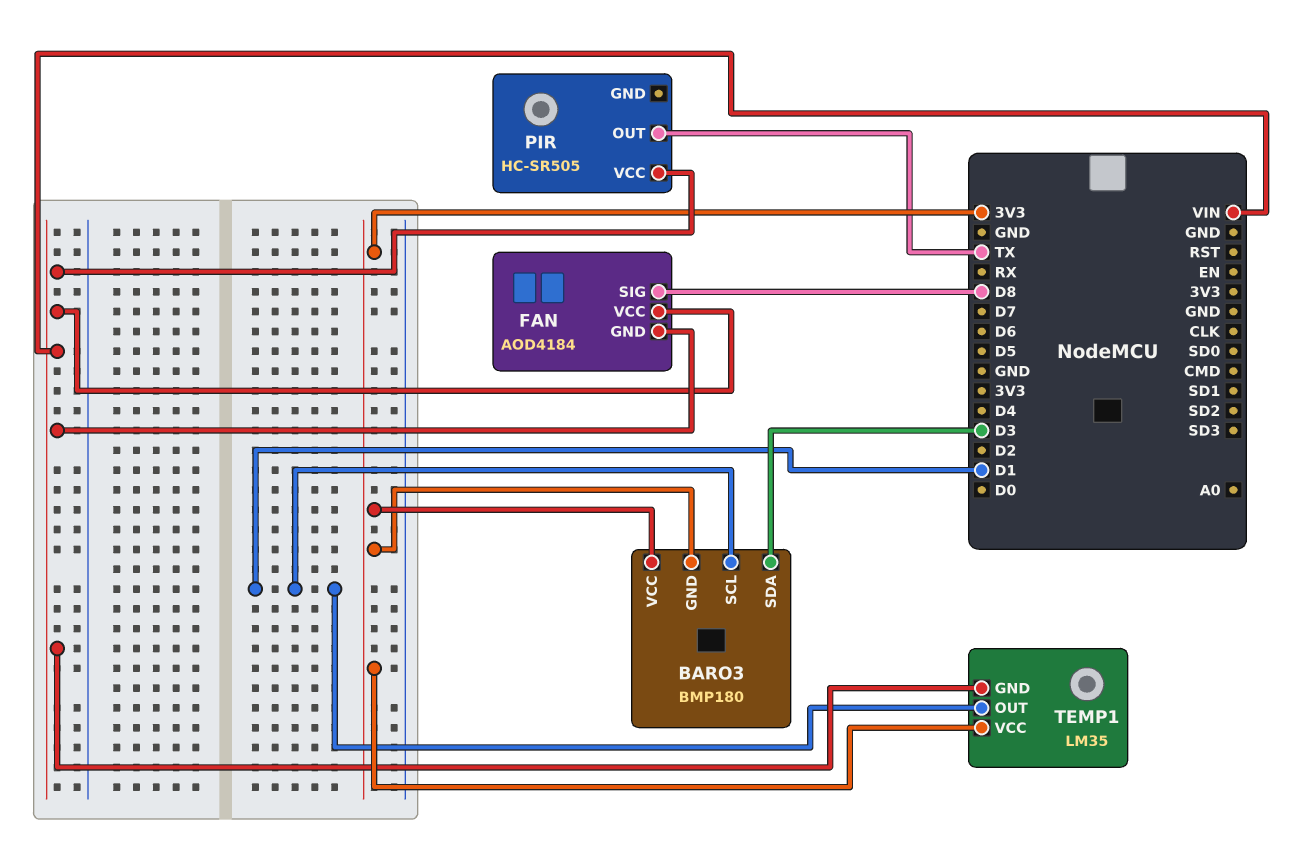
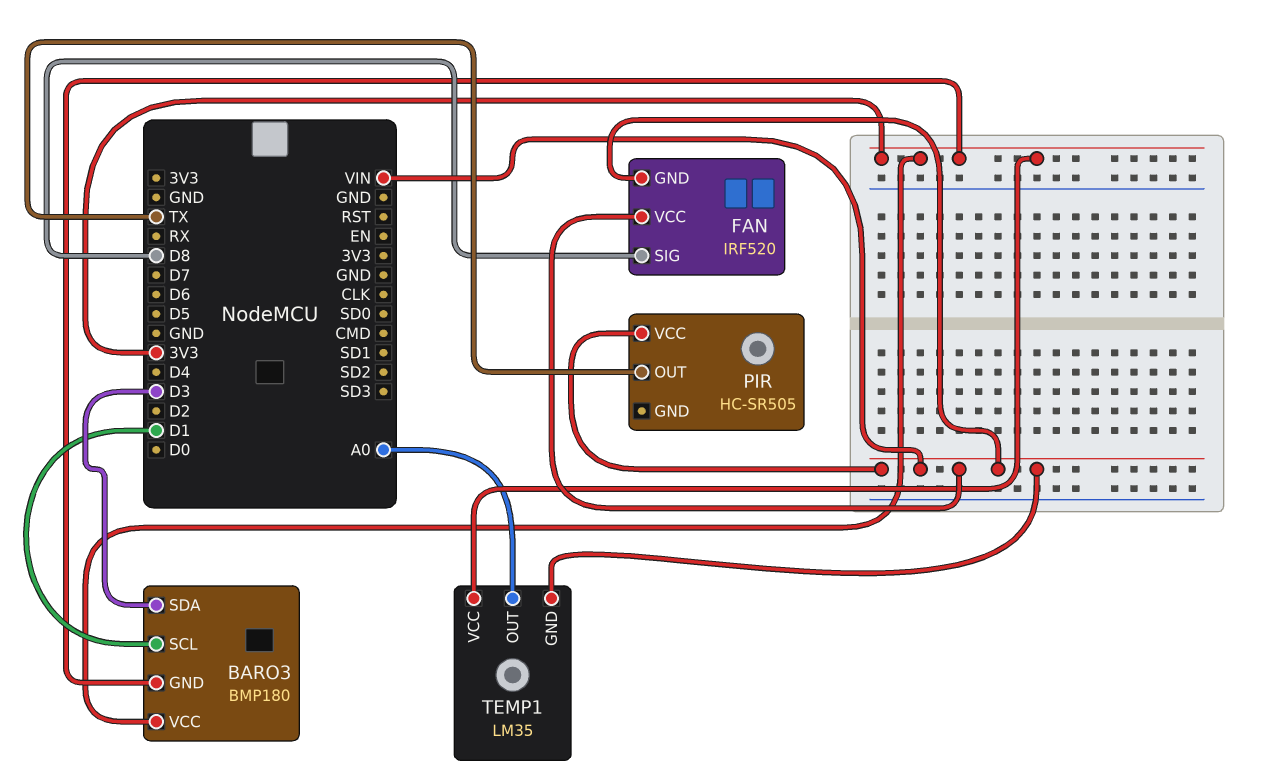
FAN: AOD4184 -> IRF520
TEMP1 pin OUT: D1 -> A0

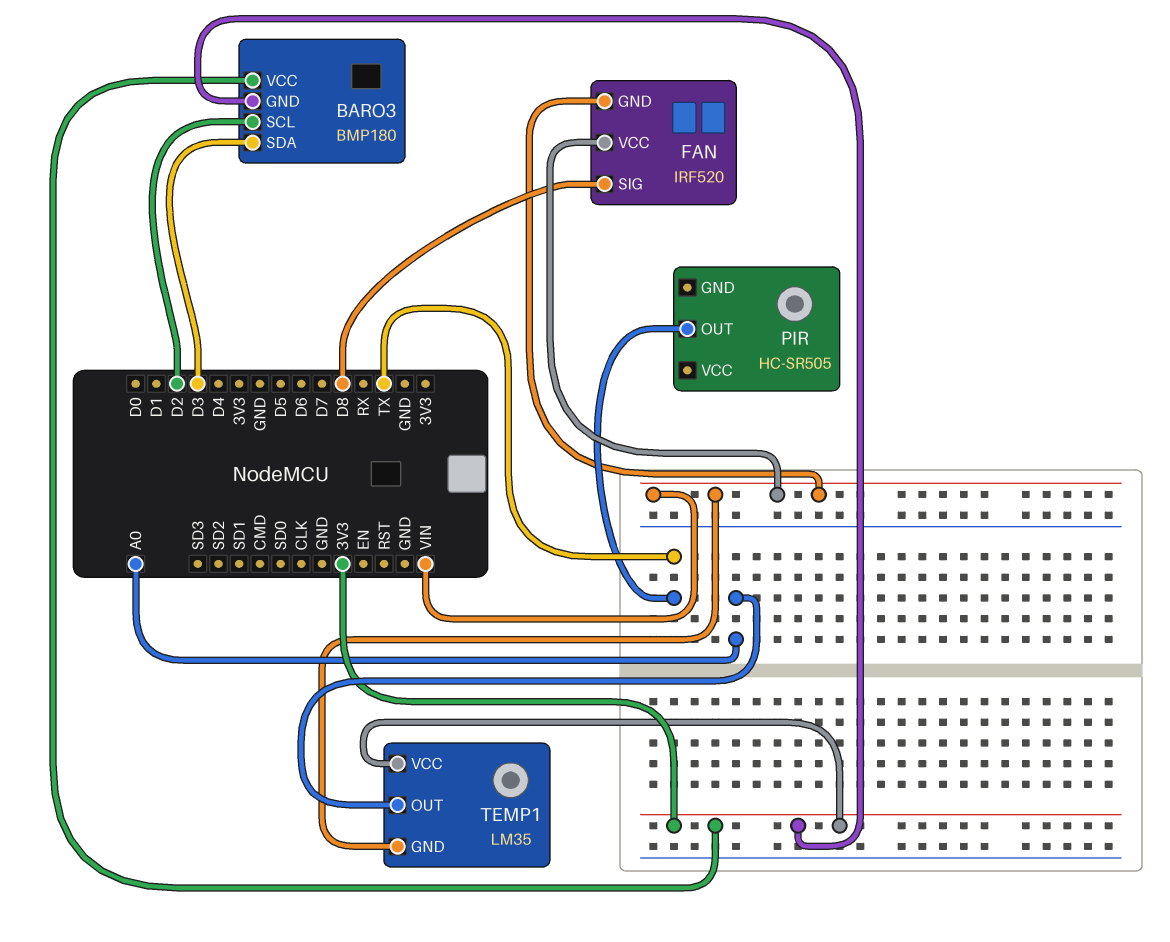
BARO3 pin SCL: D1 -> D2
PIR pin VCC: VIN -> none

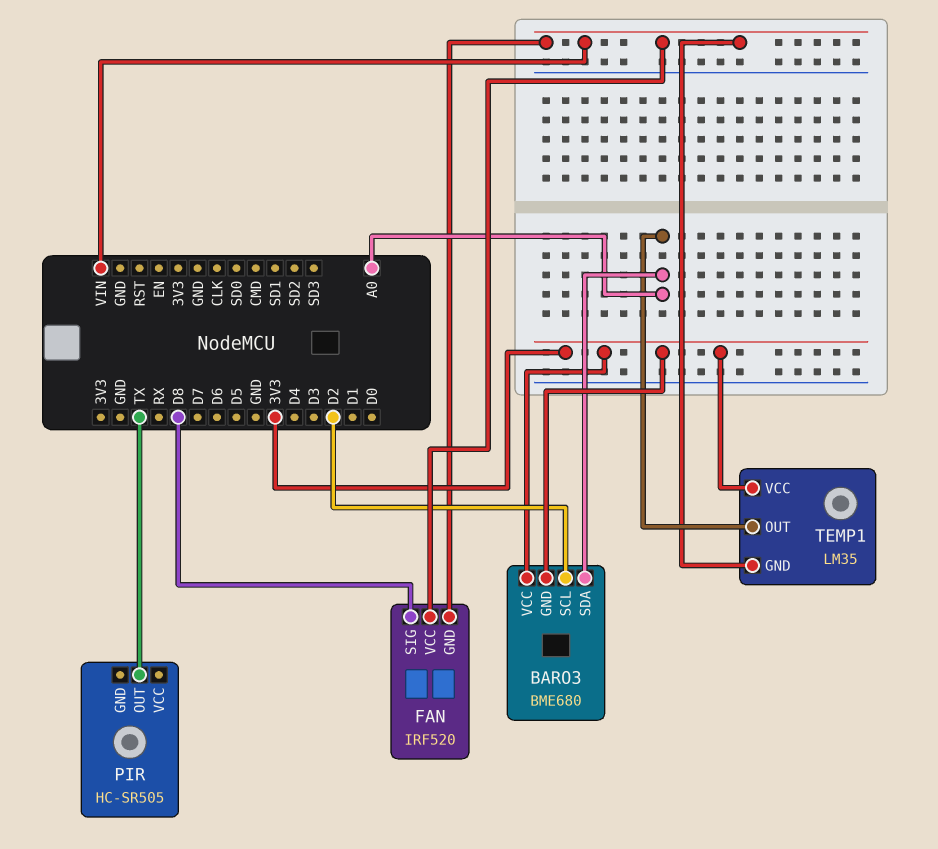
BARO3: BMP180 -> BME680
BARO3 pin SDA: D3 -> A0

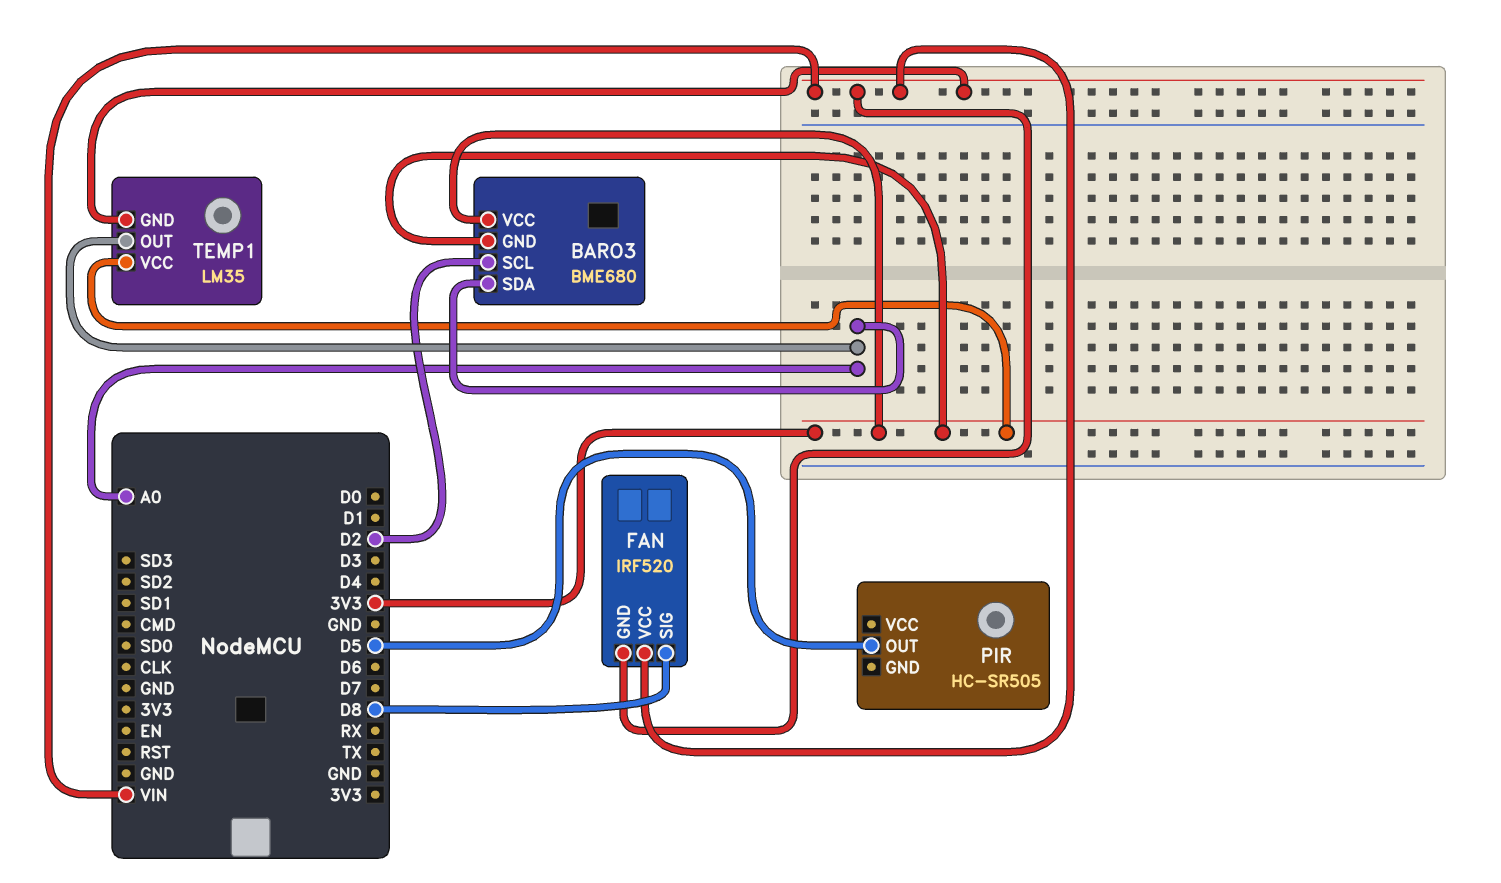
PIR pin OUT: TX -> D5

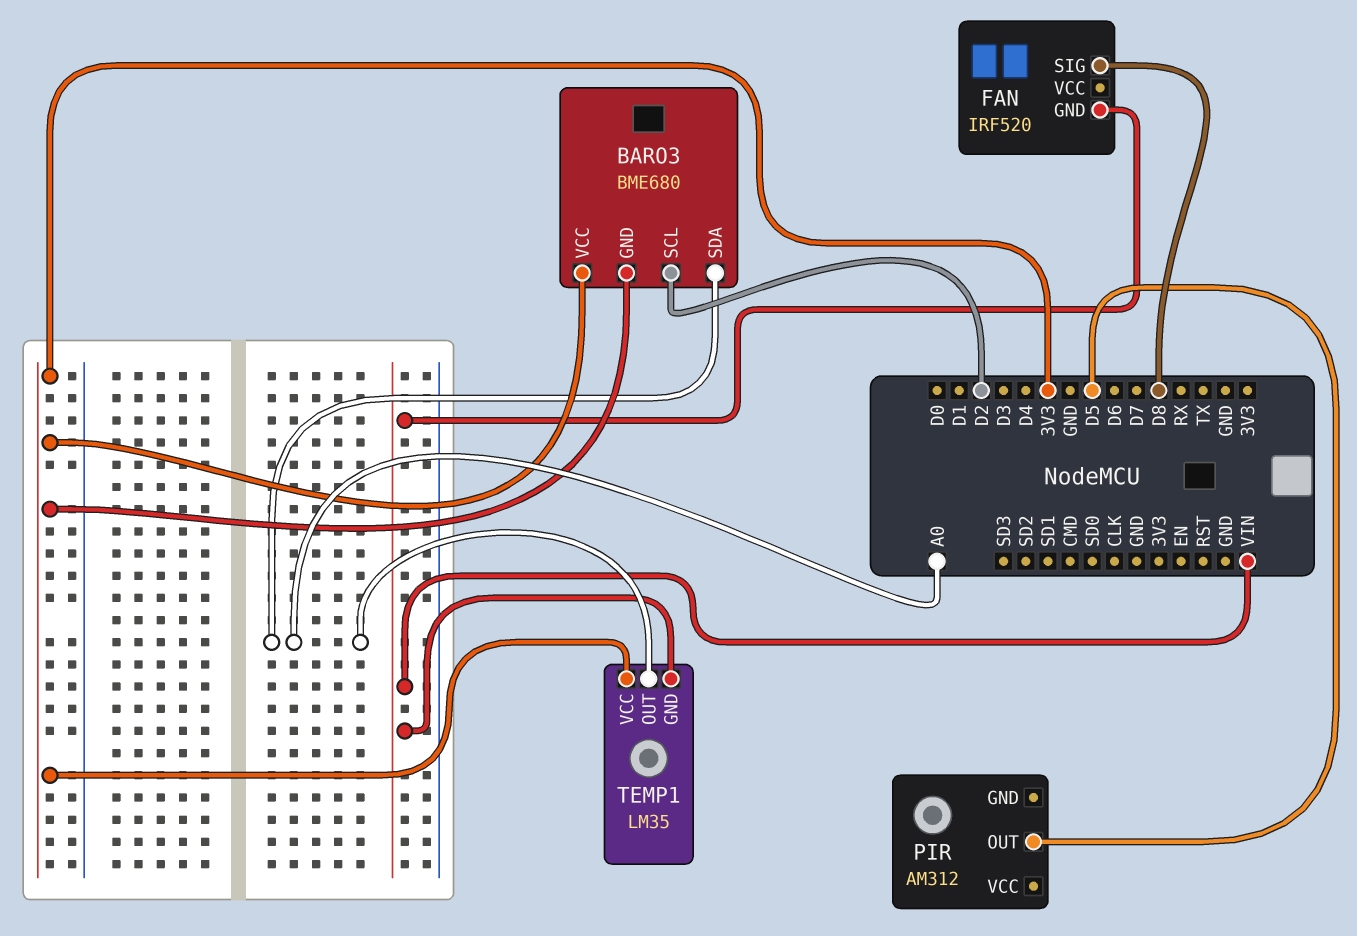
FAN pin VCC: VIN -> none
PIR: HC-SR505 -> AM312

